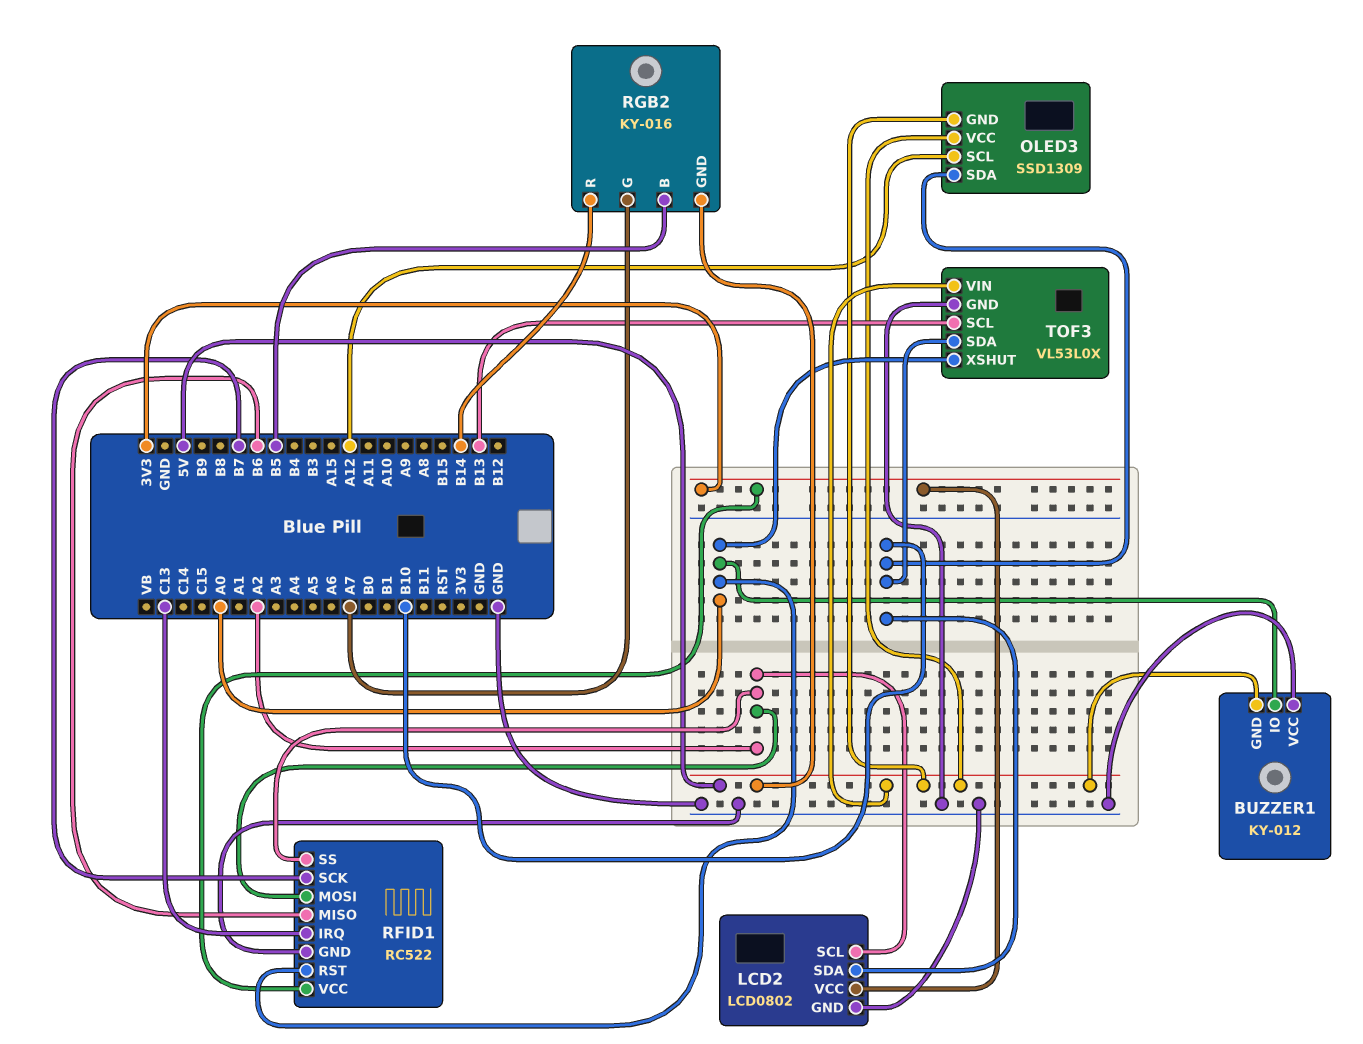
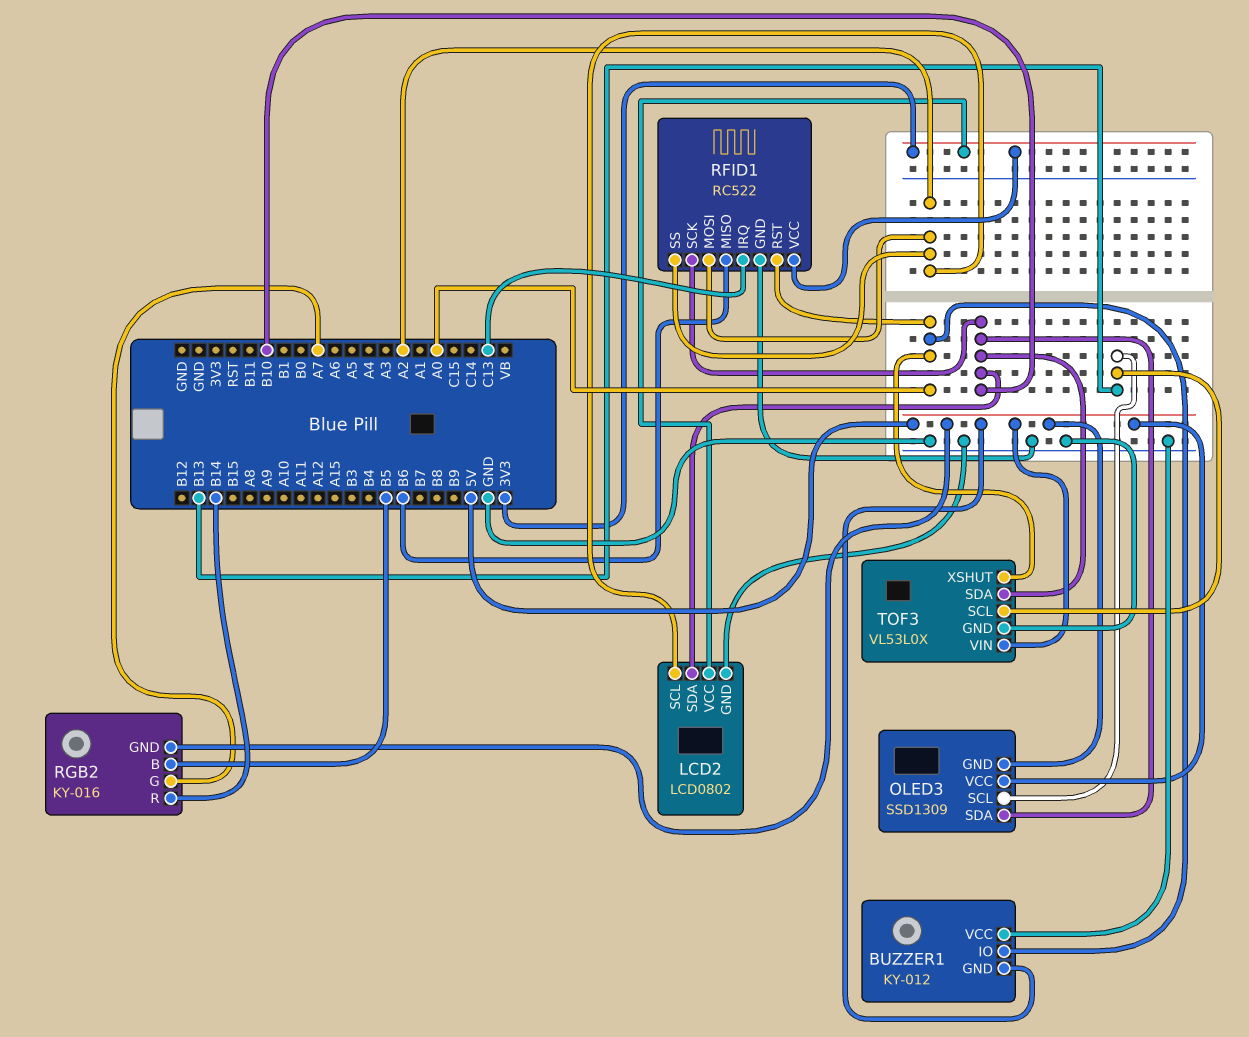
OLED3 pin SCL: A12 -> B13
RFID1 pin SCK: B7 -> B10

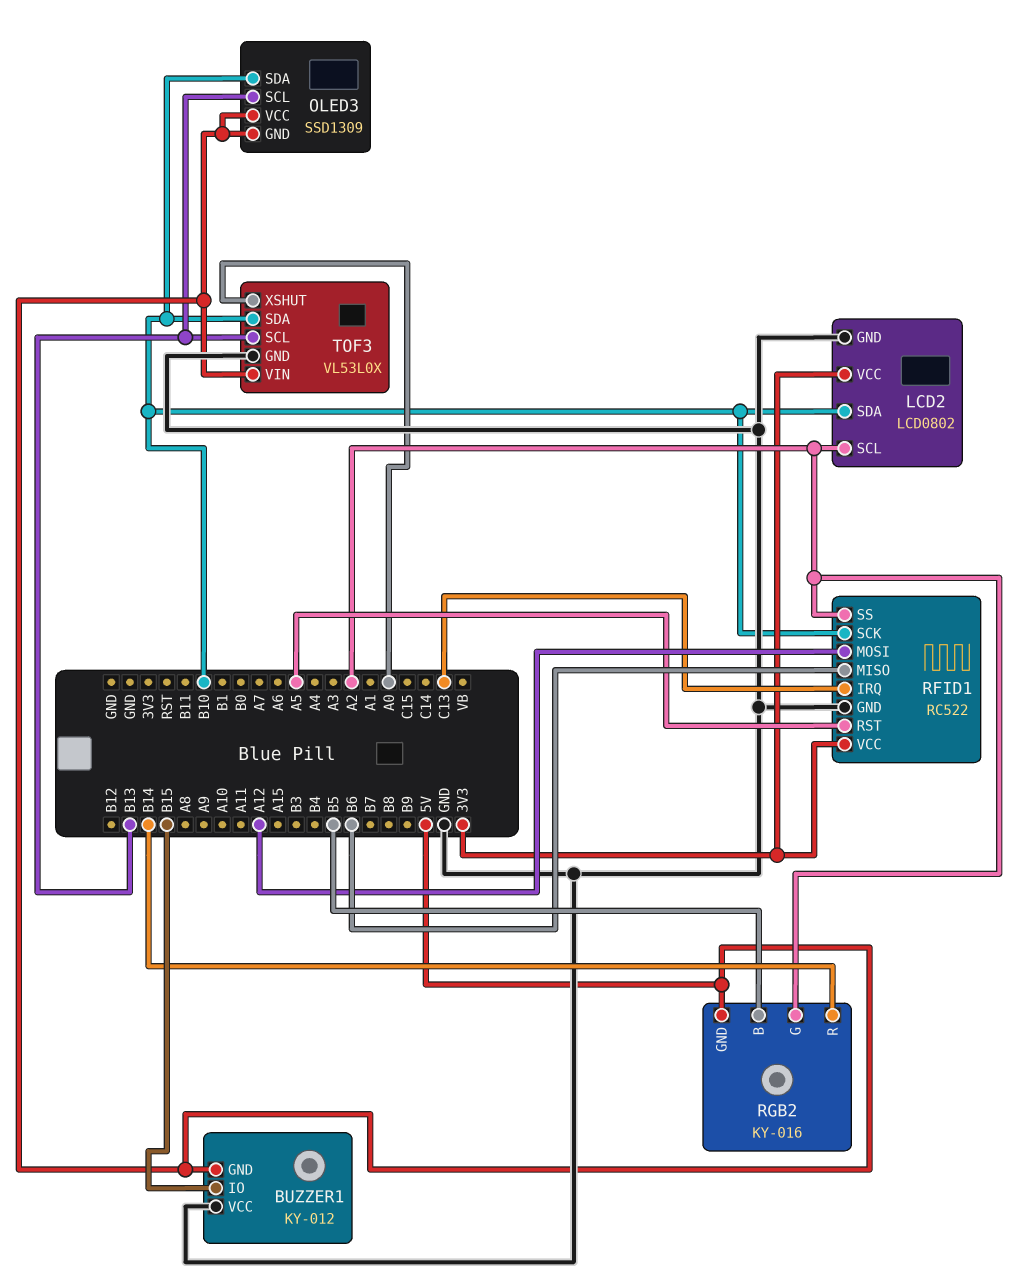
BUZZER1 pin IO: A0 -> B15
RFID1 pin MOSI: A2 -> A12
RFID1 pin RST: A0 -> A5
RGB2 pin G: A7 -> A2

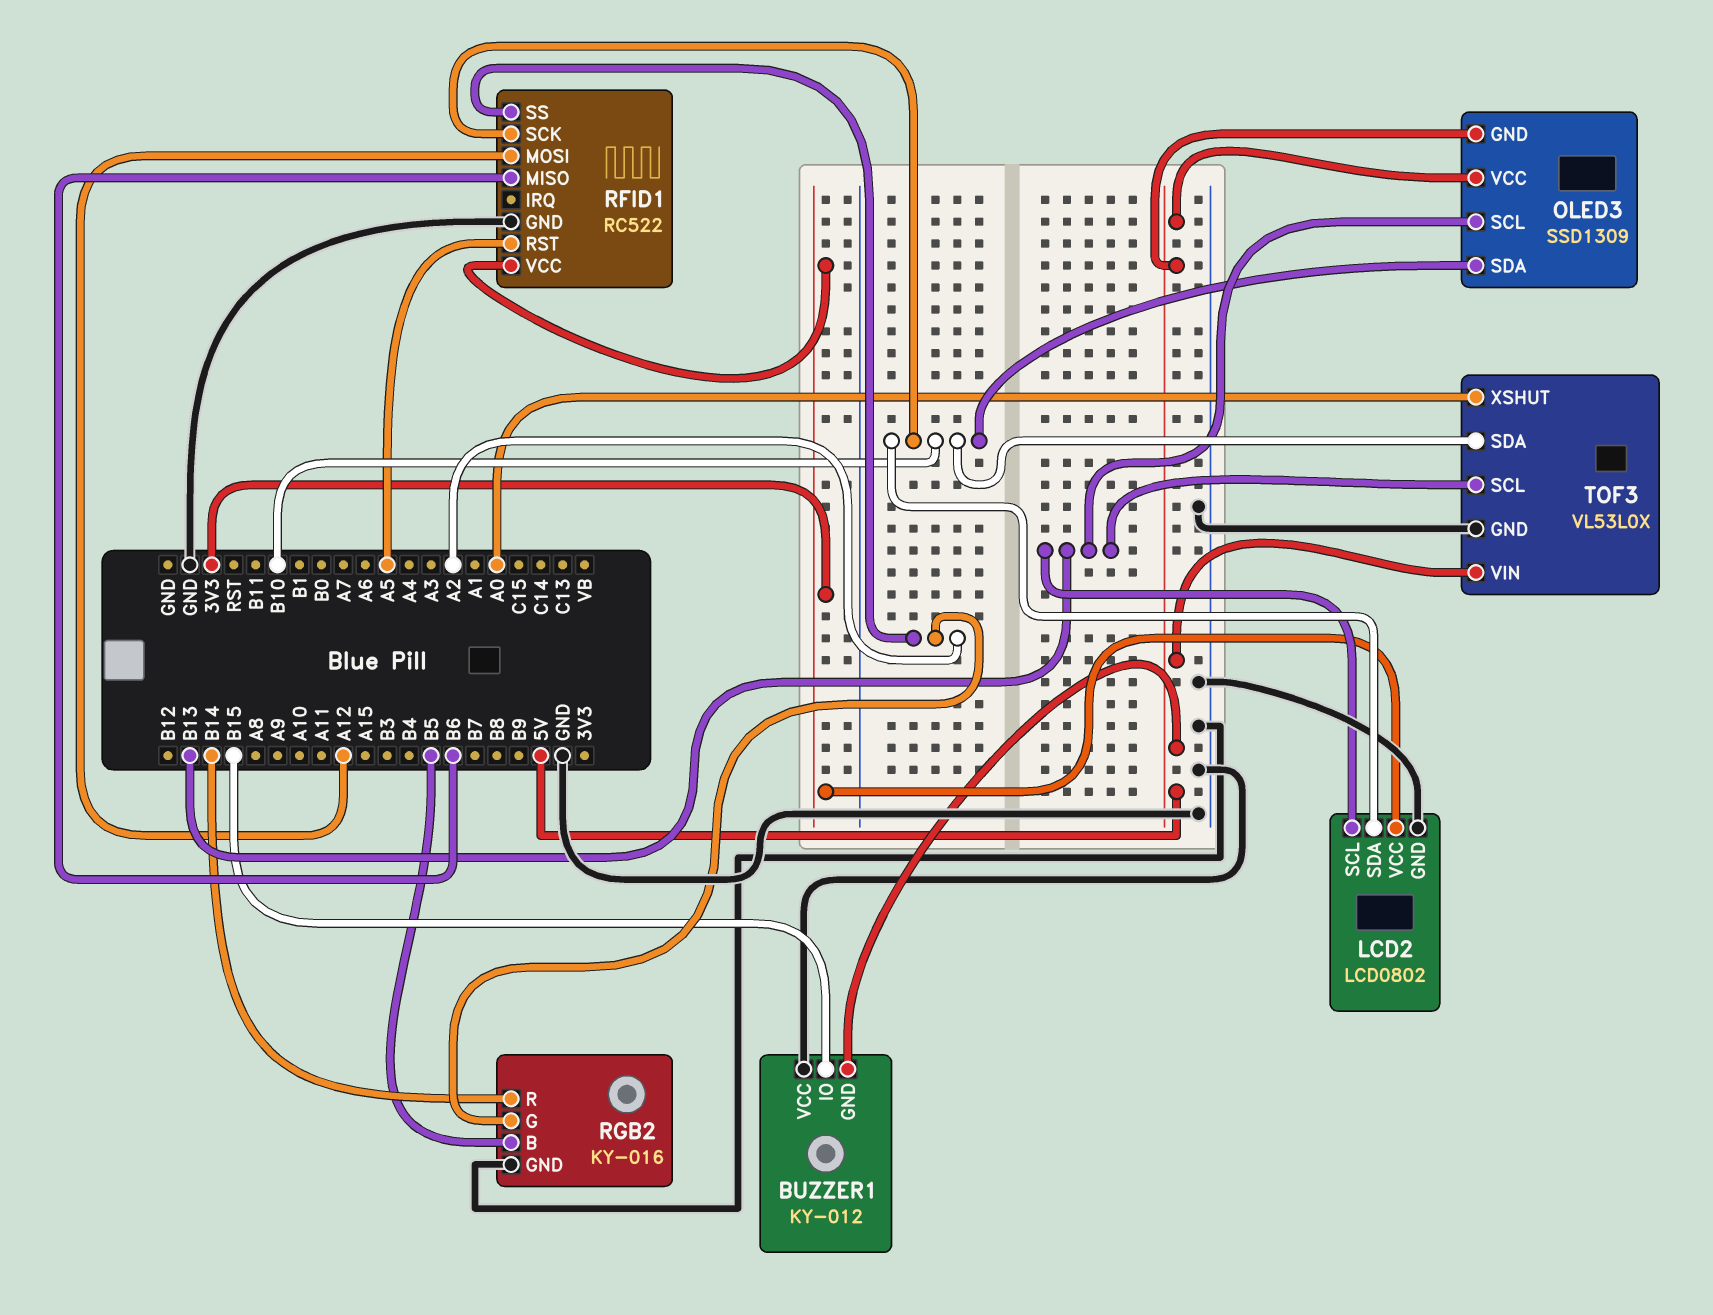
LCD2 pin SCL: A2 -> B13
RFID1 pin IRQ: C13 -> none
RGB2 pin GND: 5V -> GND

